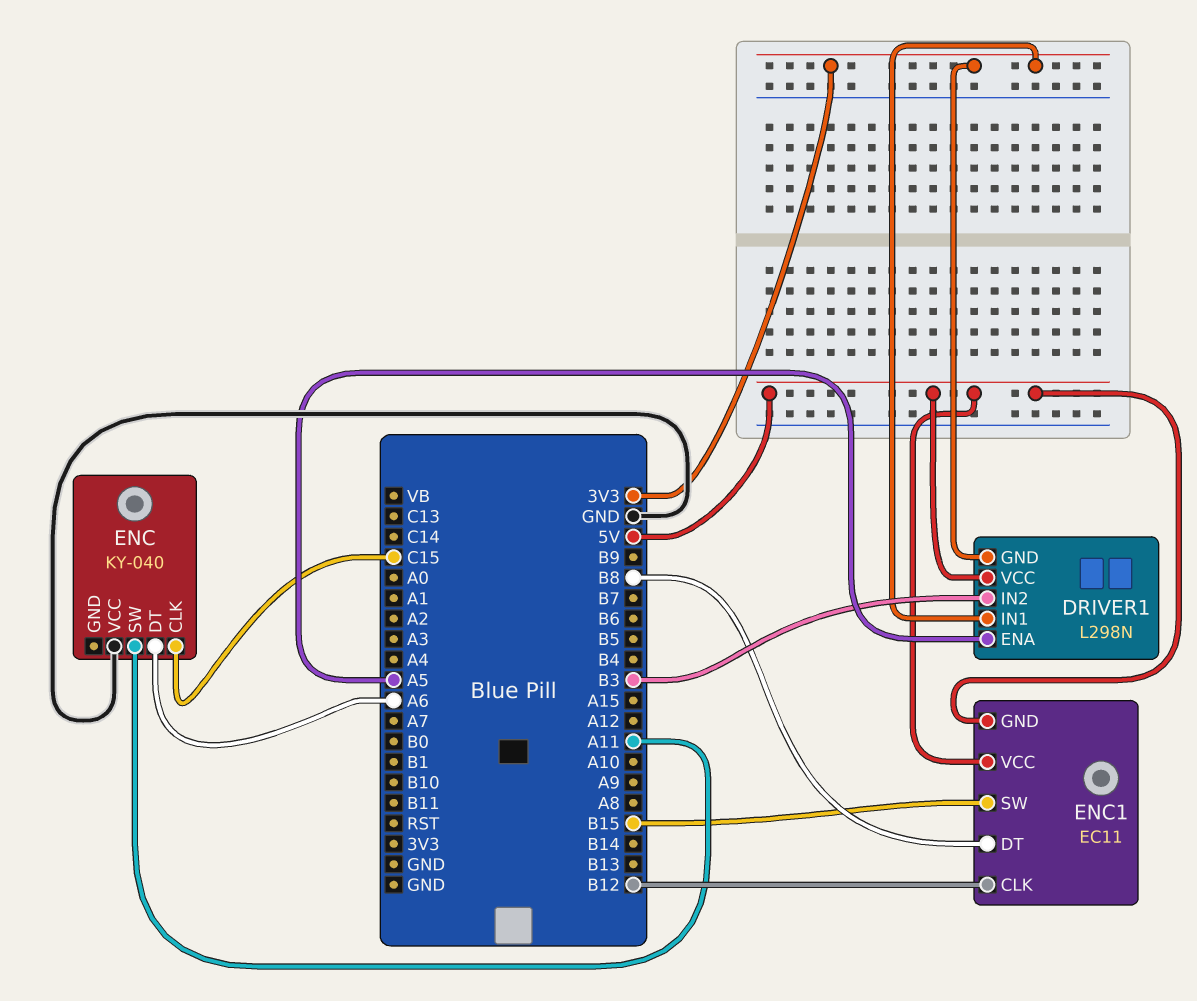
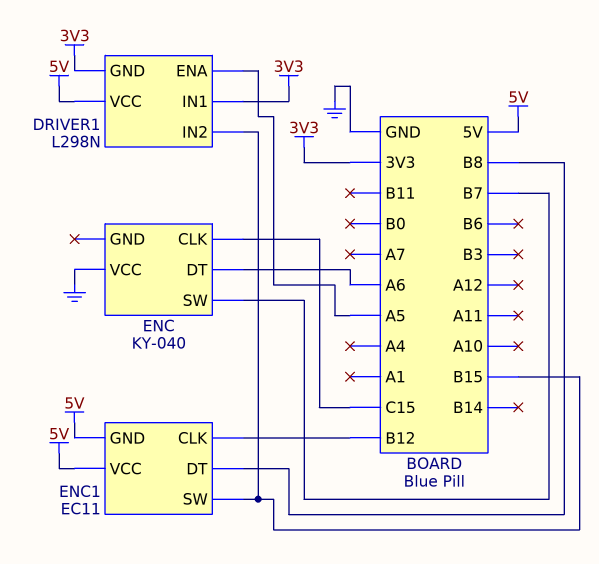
DRIVER1 pin IN2: B3 -> B15
ENC pin SW: A11 -> B7

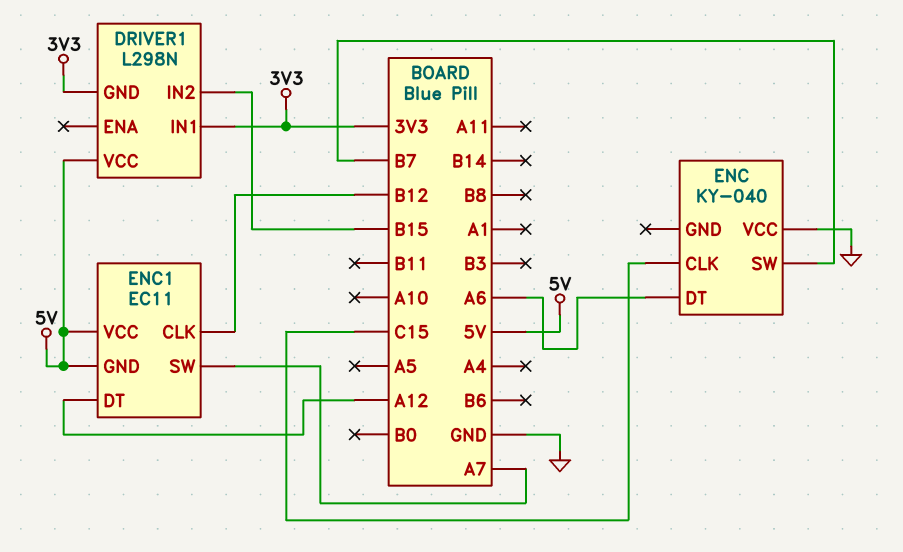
DRIVER1 pin ENA: A5 -> none
ENC1 pin DT: B8 -> A12
ENC1 pin SW: B15 -> A7

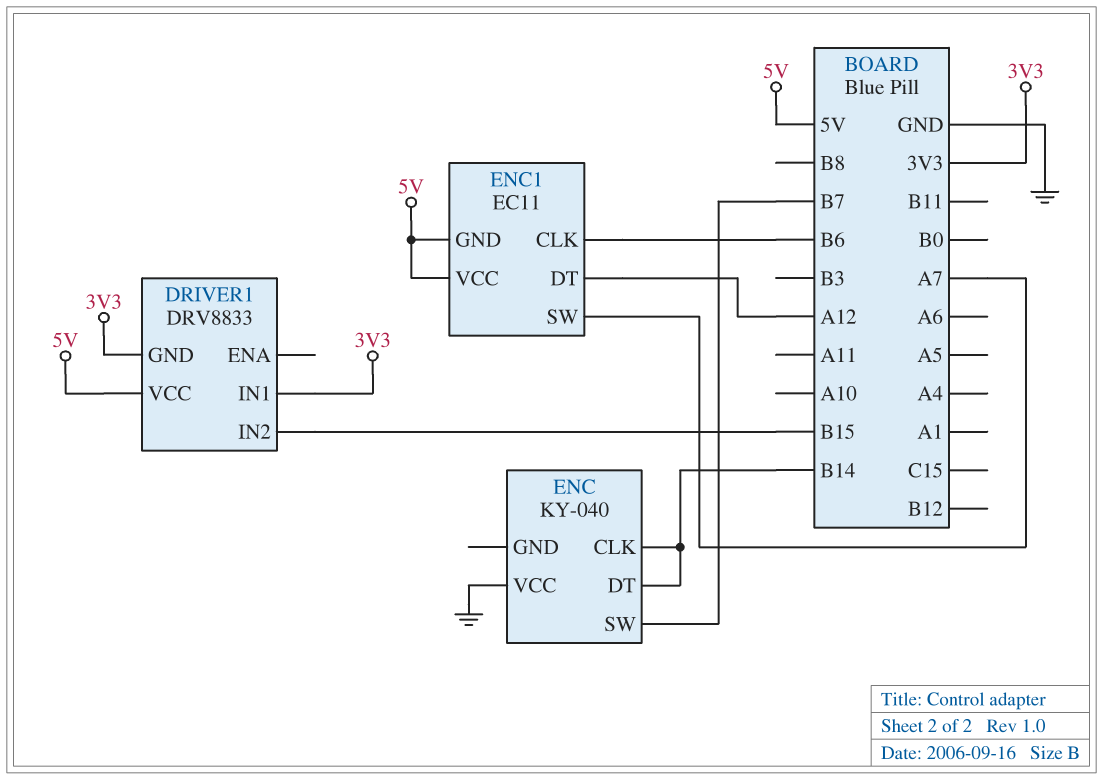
DRIVER1: L298N -> DRV8833
ENC pin CLK: C15 -> B14
ENC pin DT: A6 -> B14
ENC1 pin CLK: B12 -> B6

